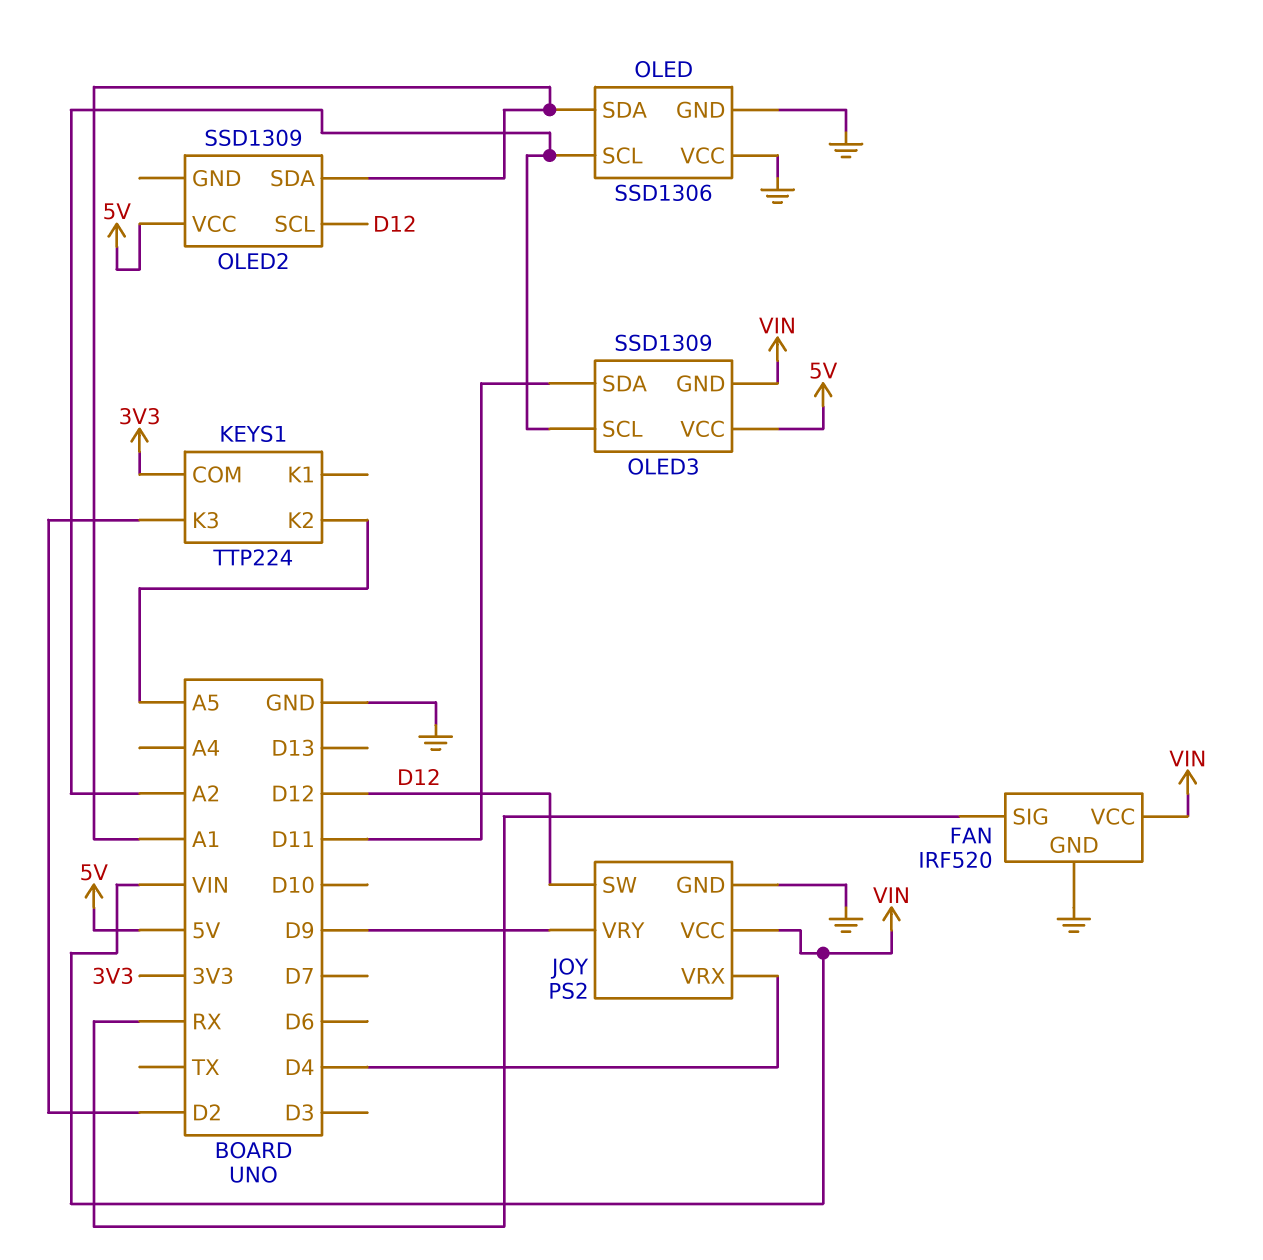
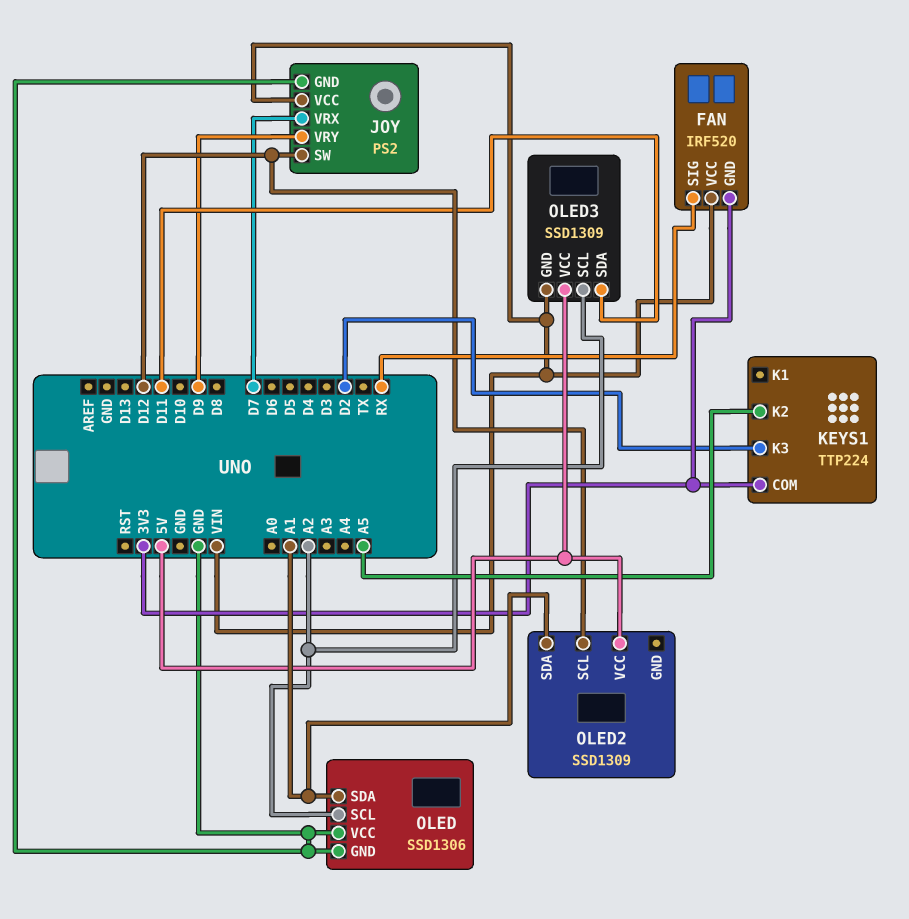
FAN pin GND: GND -> 3V3
JOY pin VRX: D4 -> D7

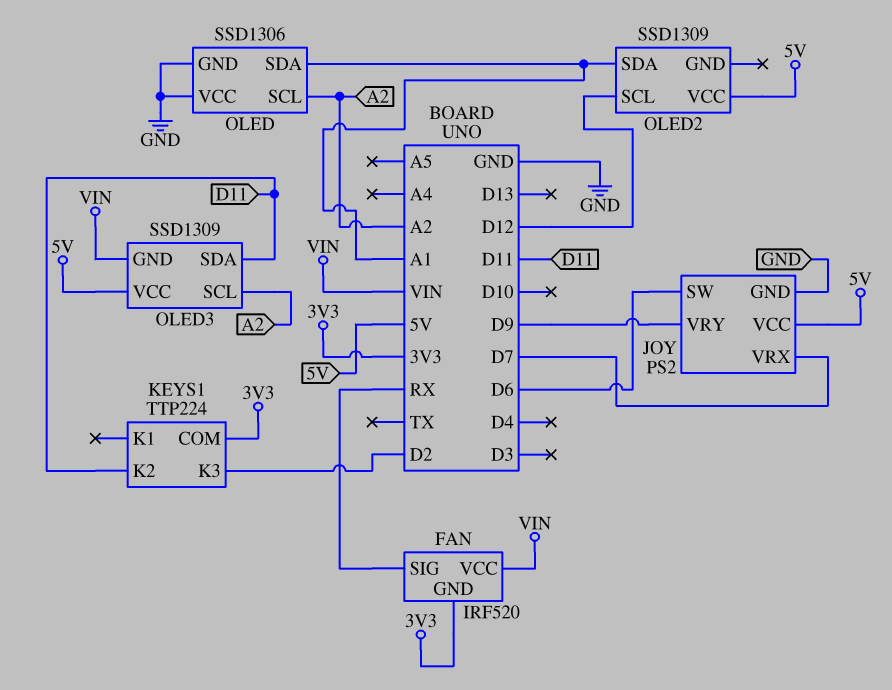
JOY pin SW: D12 -> D6
JOY pin VCC: VIN -> 5V
KEYS1 pin K2: A5 -> D11

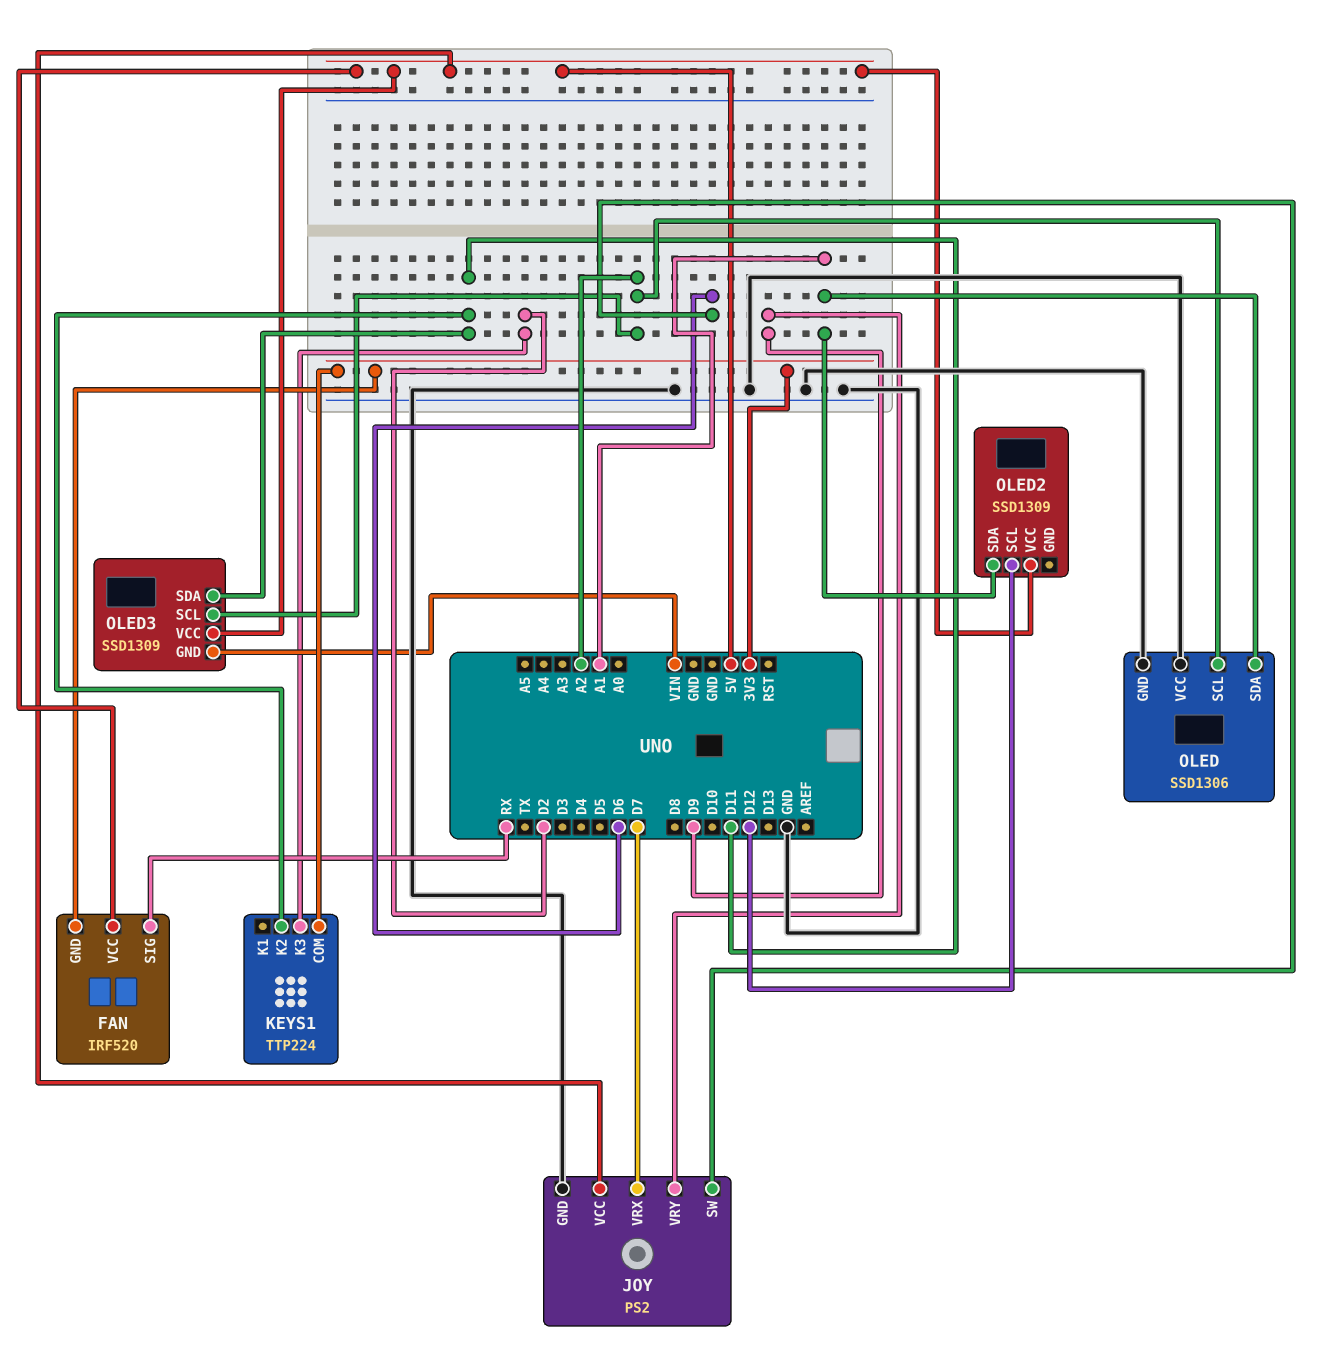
FAN pin VCC: VIN -> 5V

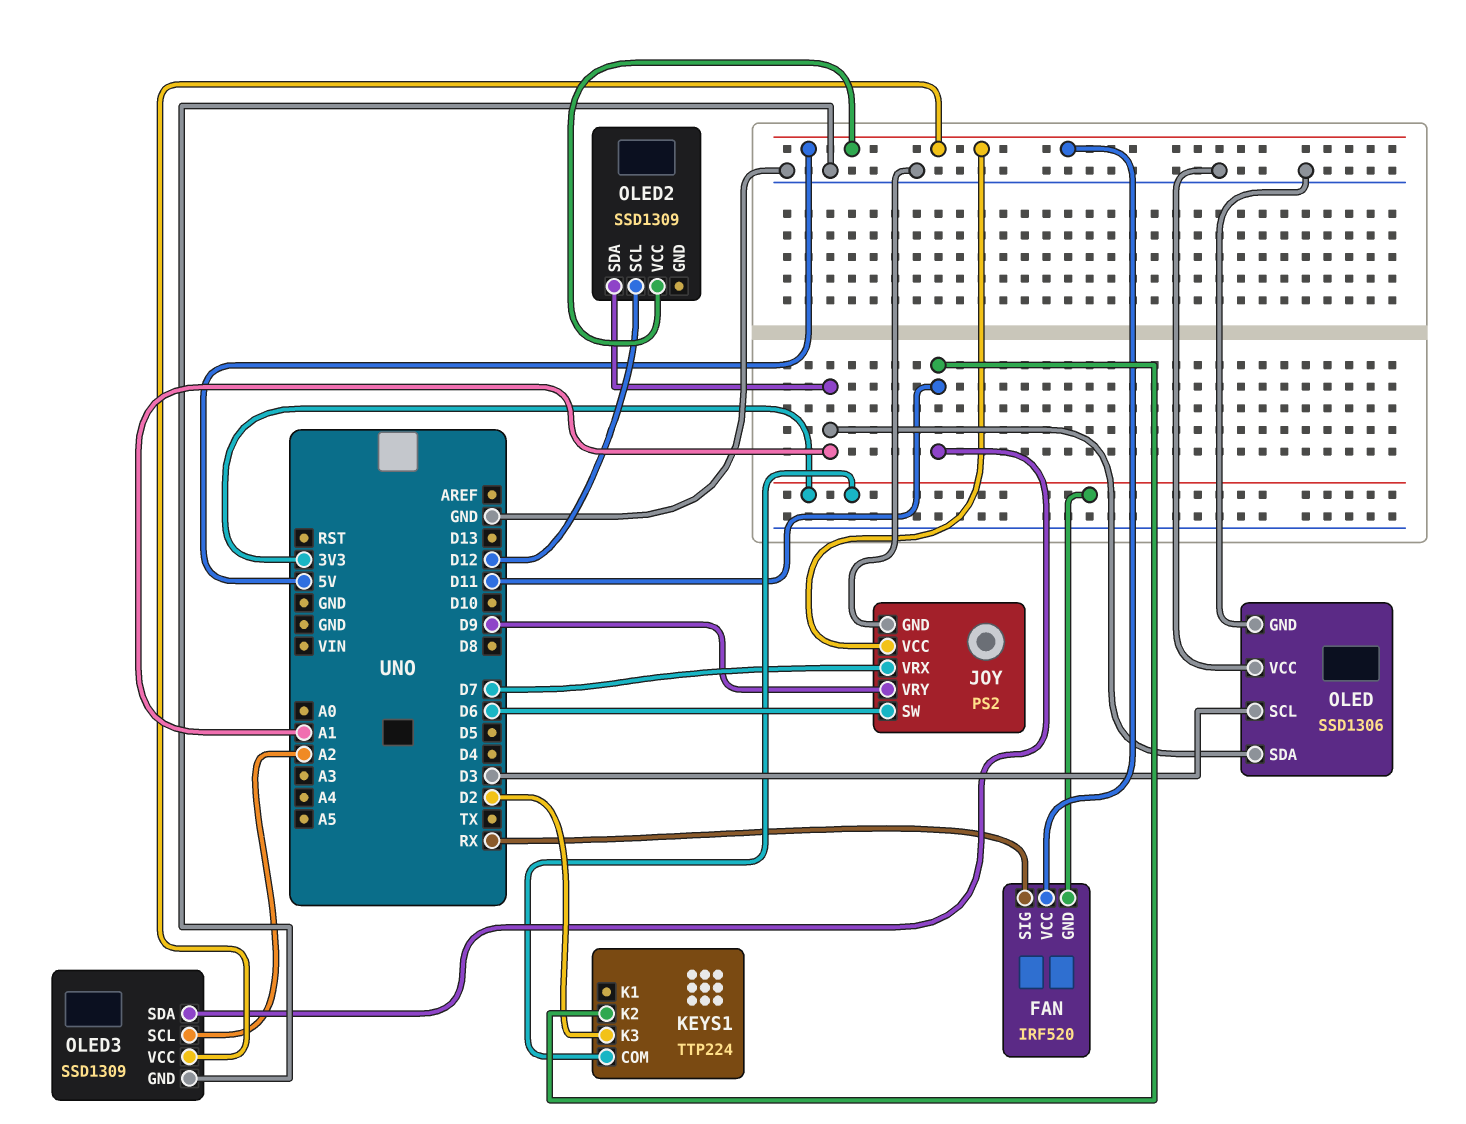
OLED pin SCL: A2 -> D3
OLED3 pin GND: VIN -> GND

